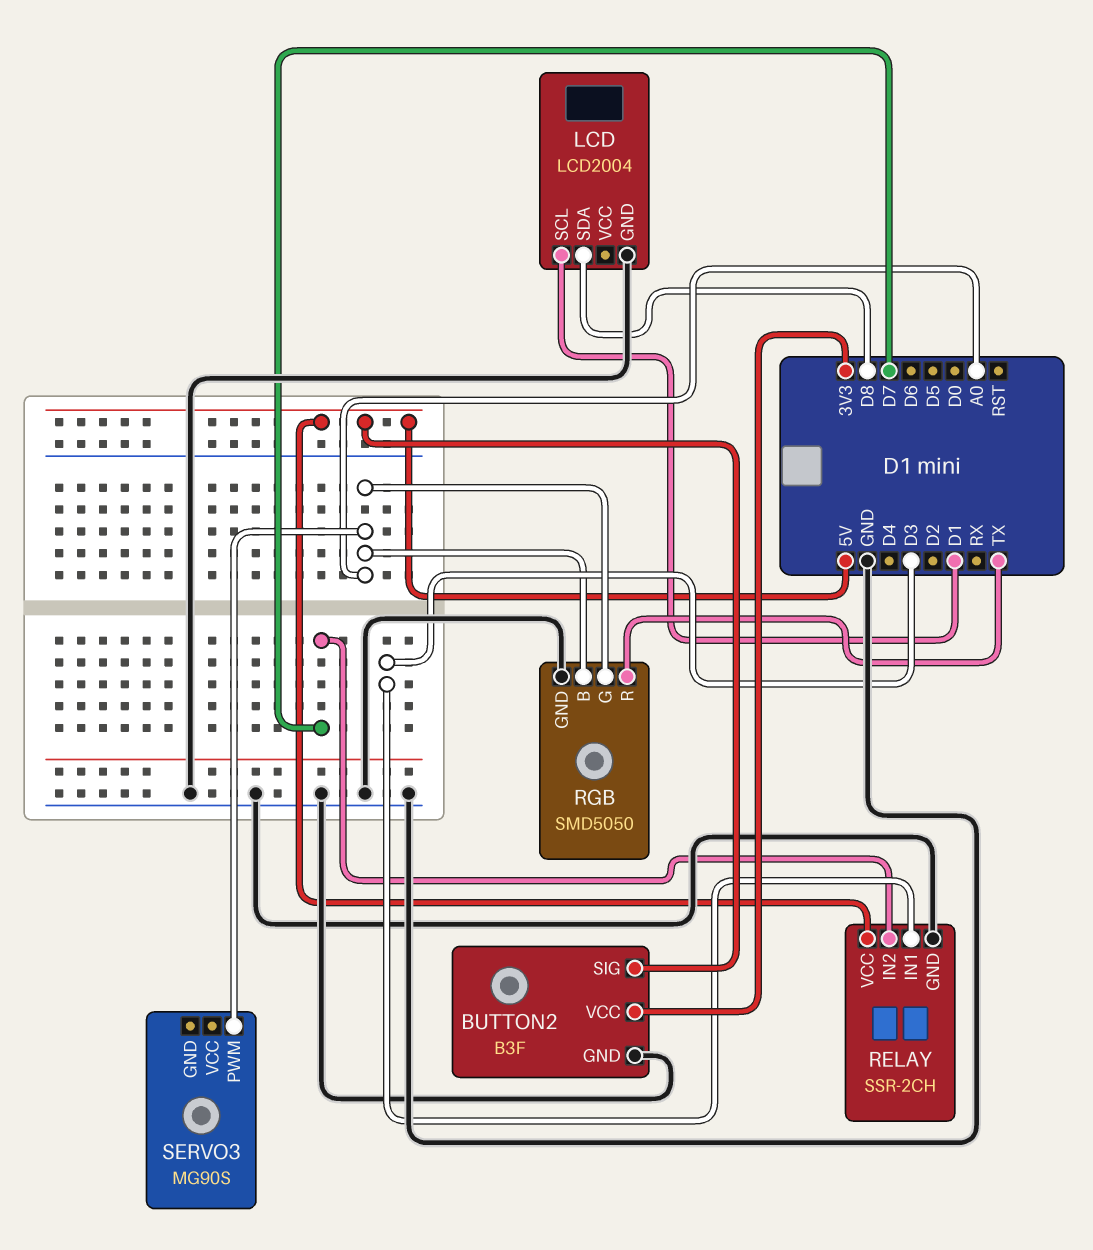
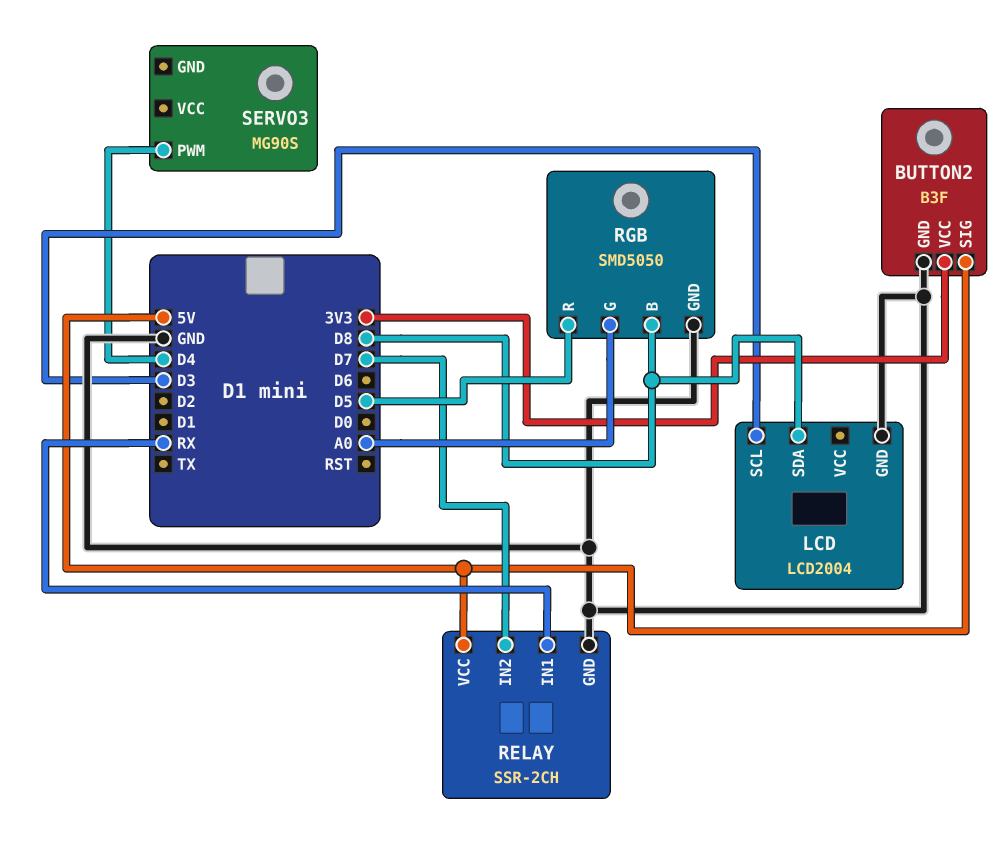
LCD pin SCL: D1 -> D3
RELAY pin IN1: D3 -> RX
RGB pin B: A0 -> D8
RGB pin R: TX -> D5
SERVO3 pin PWM: A0 -> D4

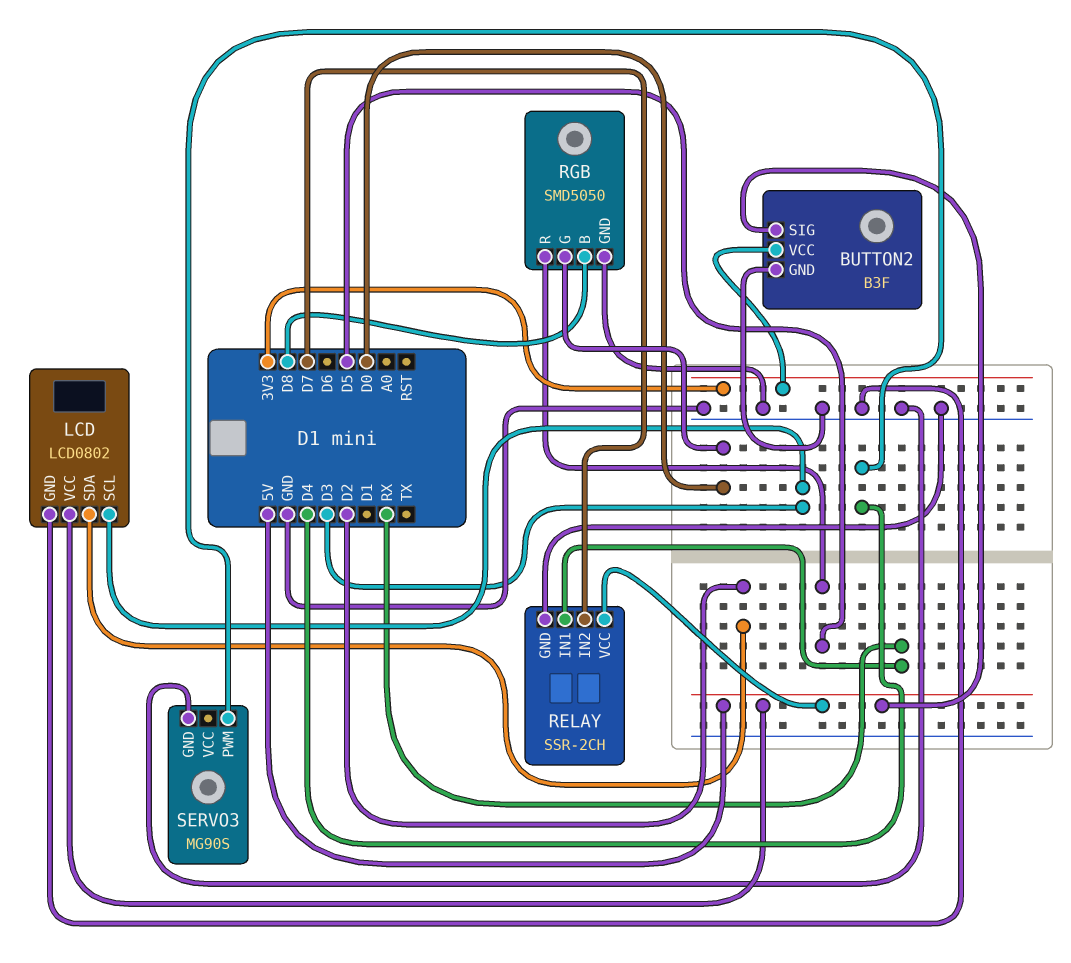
LCD: LCD2004 -> LCD0802
LCD pin SDA: D8 -> D2
LCD pin VCC: none -> 5V
RGB pin G: A0 -> D0
SERVO3 pin GND: none -> GND

